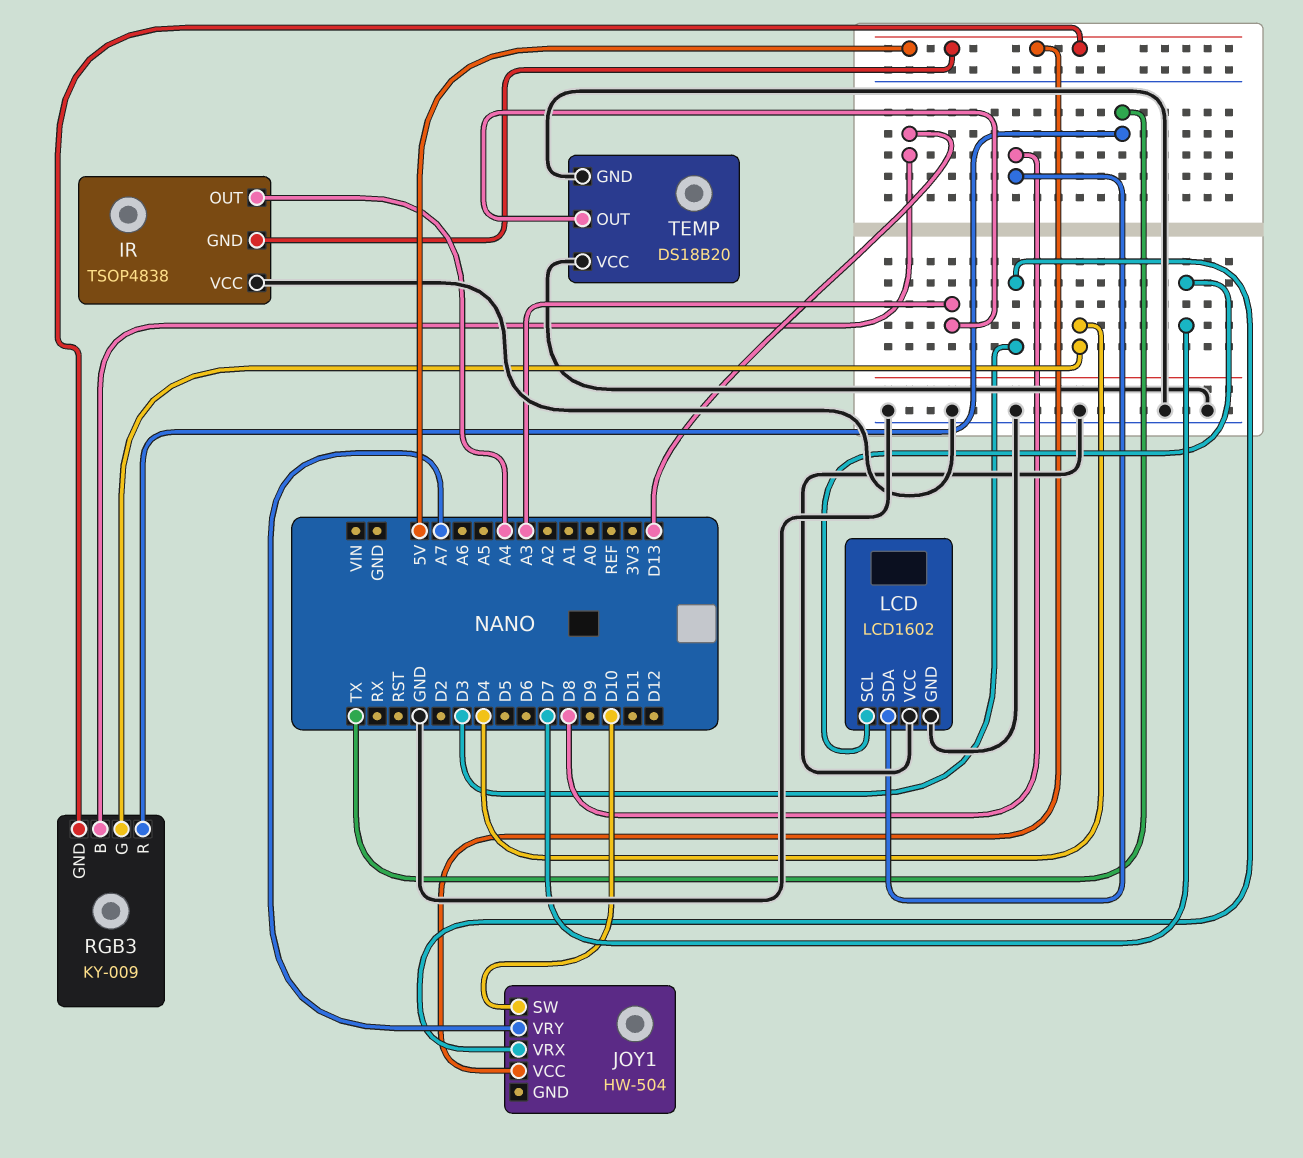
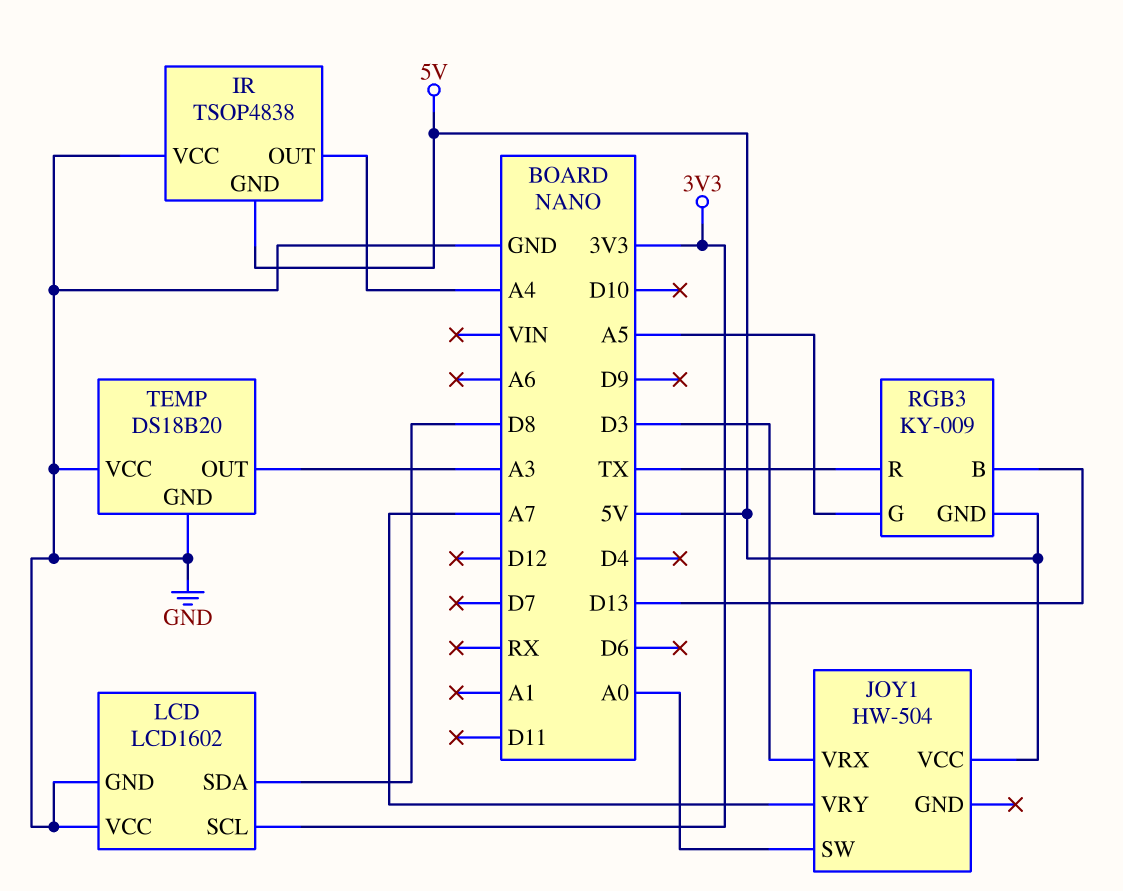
JOY1 pin SW: D10 -> A0
LCD pin SCL: D7 -> 3V3
RGB3 pin G: D4 -> A5

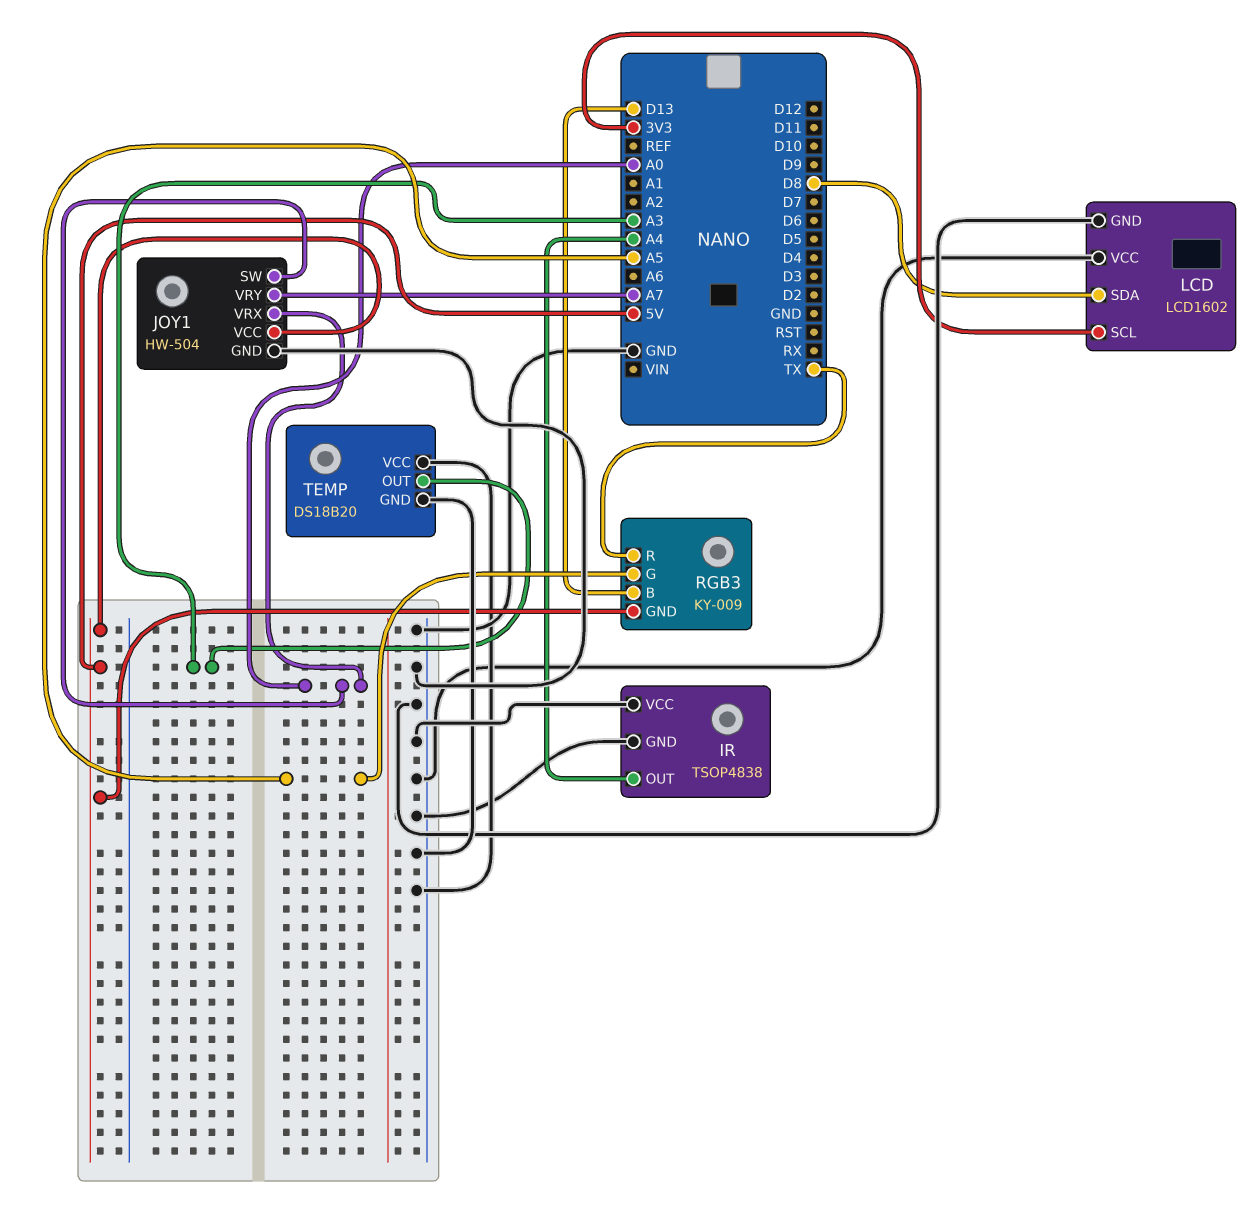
IR pin GND: 5V -> GND
JOY1 pin GND: none -> GND
JOY1 pin VRX: D3 -> A0

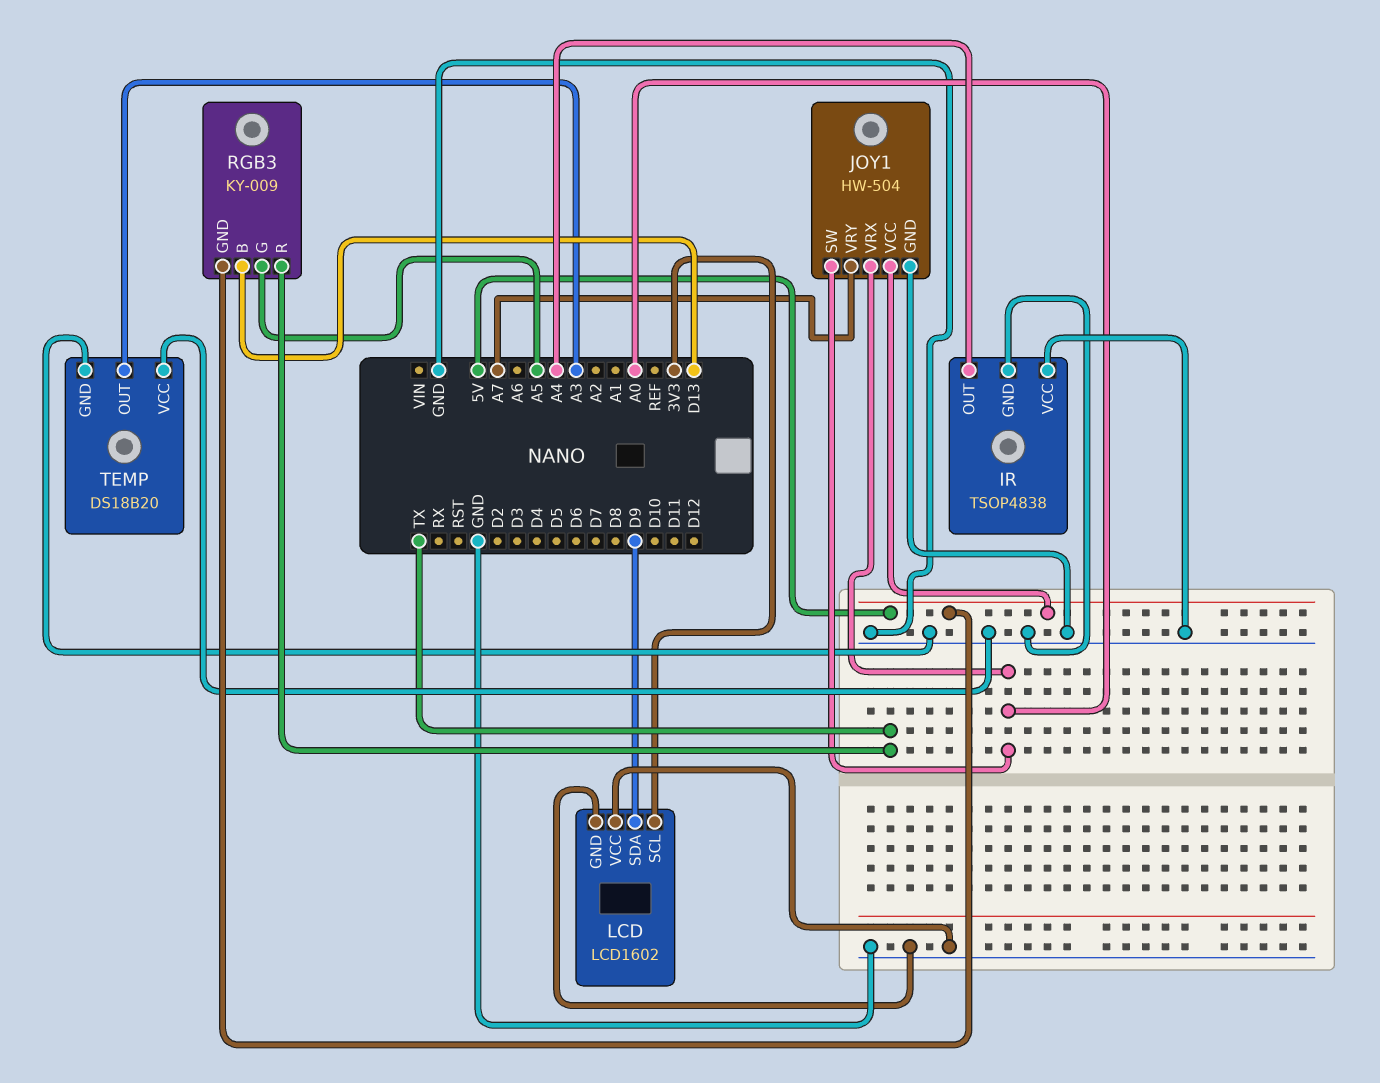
LCD pin SDA: D8 -> D9

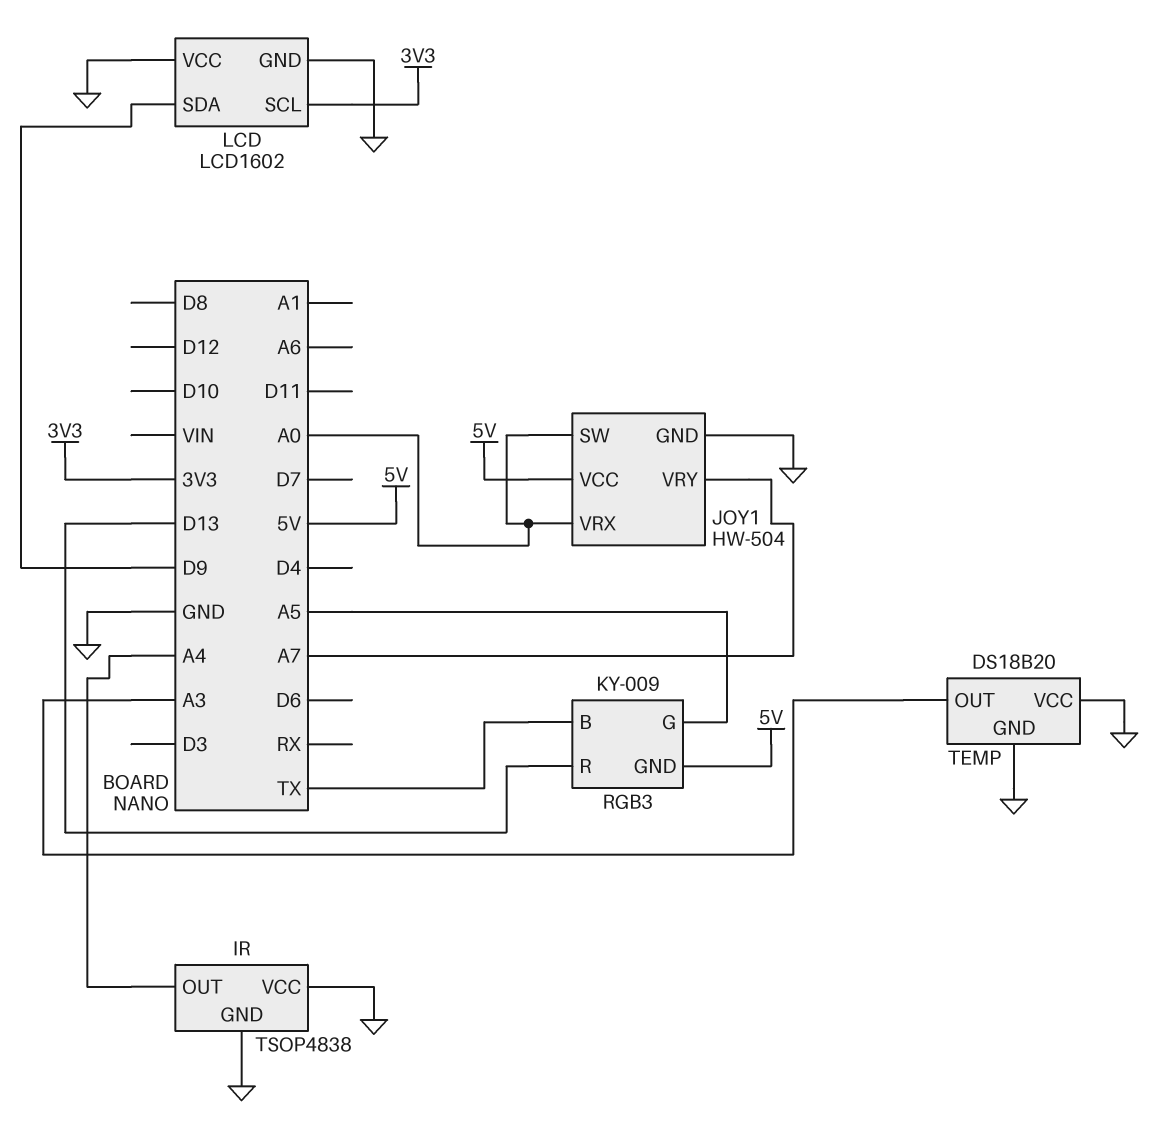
RGB3 pin B: D13 -> TX
RGB3 pin R: TX -> D13

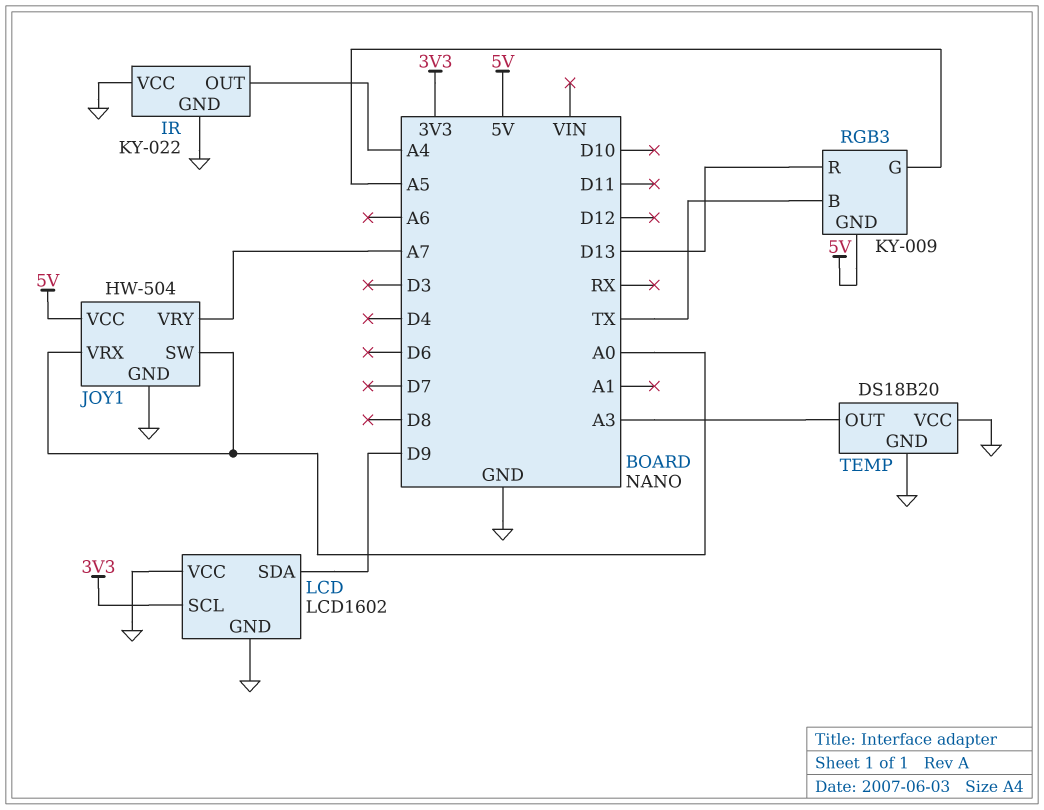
IR: TSOP4838 -> KY-022

